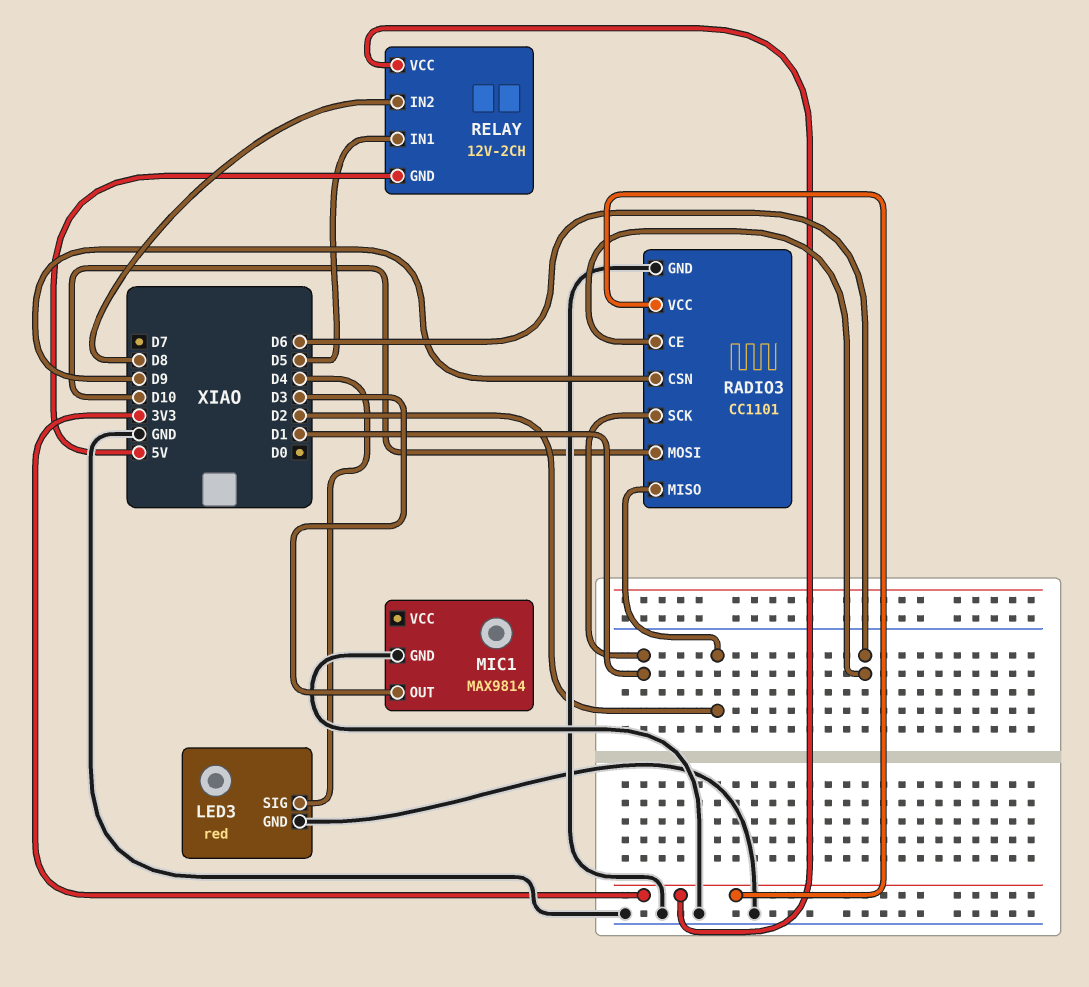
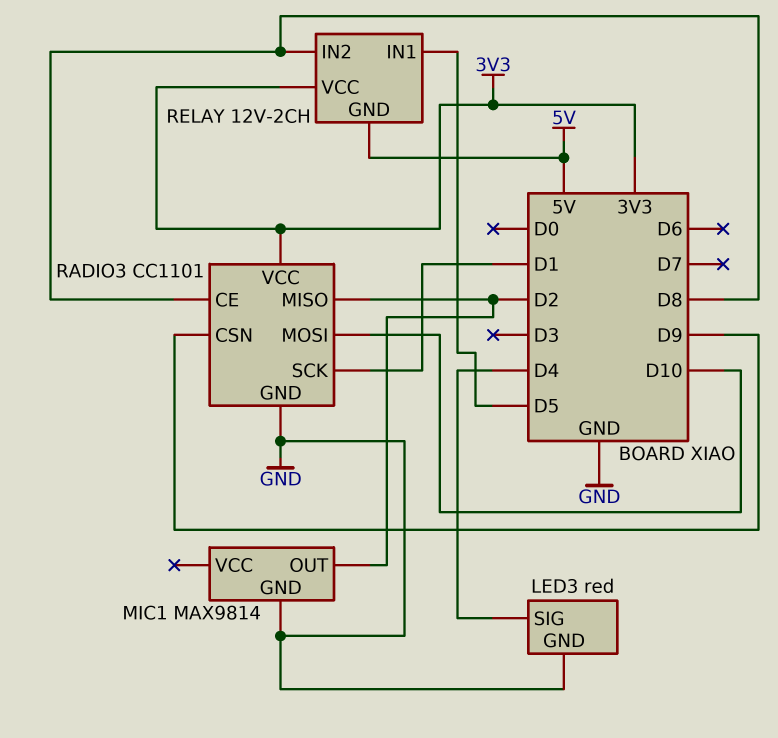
MIC1 pin OUT: D3 -> D2
RADIO3 pin CE: D6 -> D8

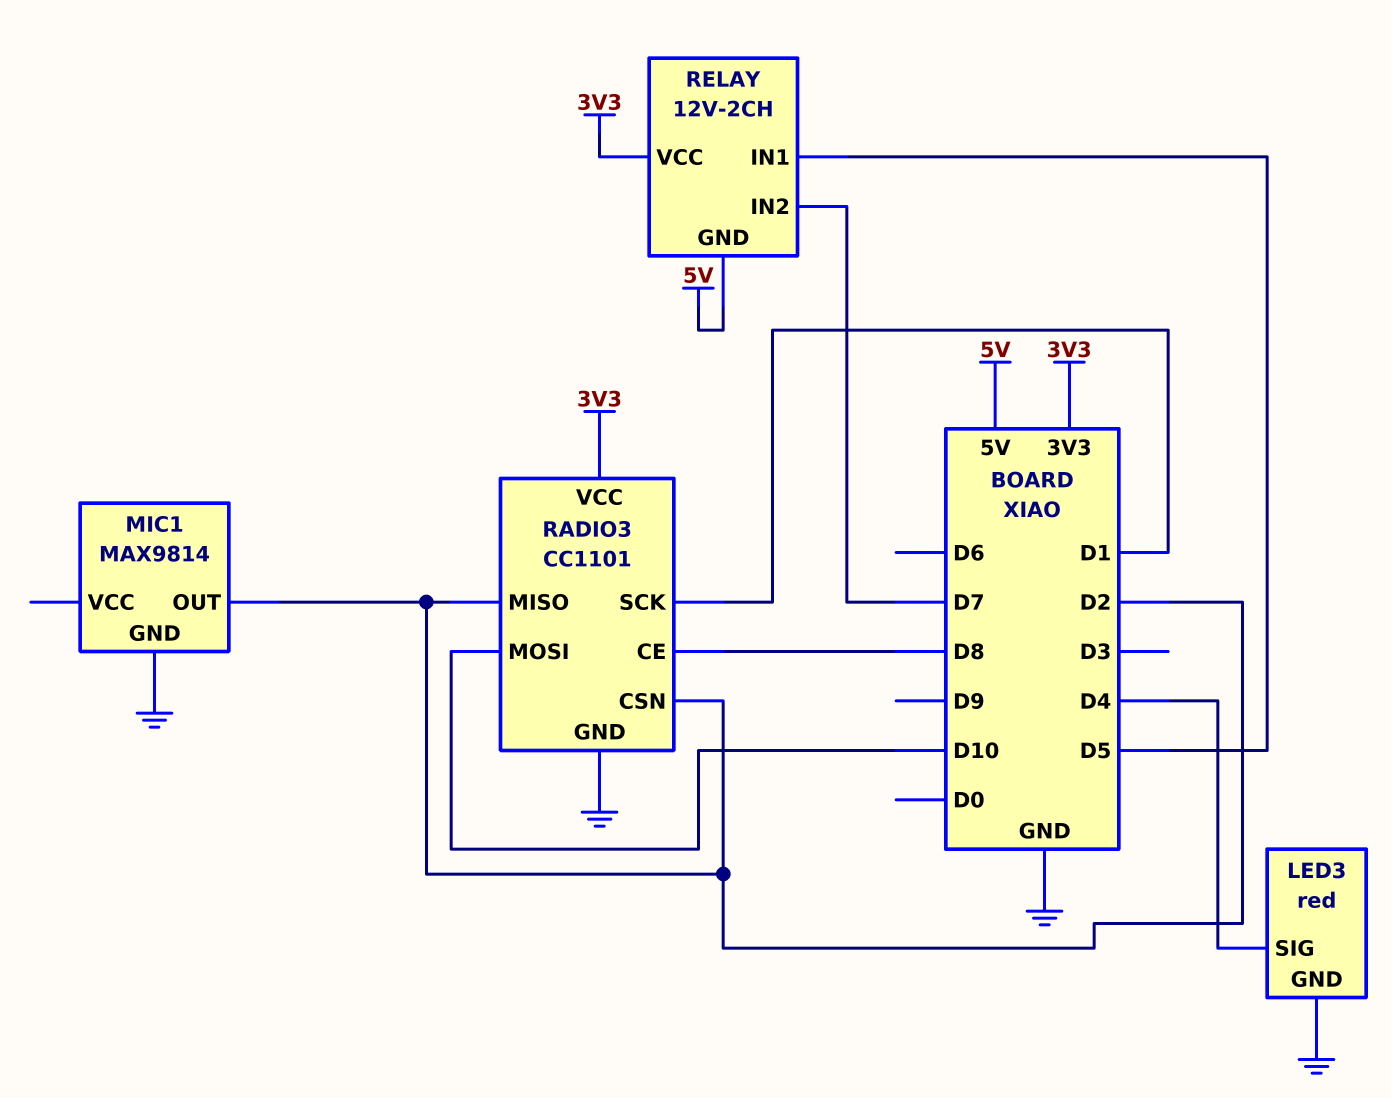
RADIO3 pin CSN: D9 -> D2
RELAY pin IN2: D8 -> D7

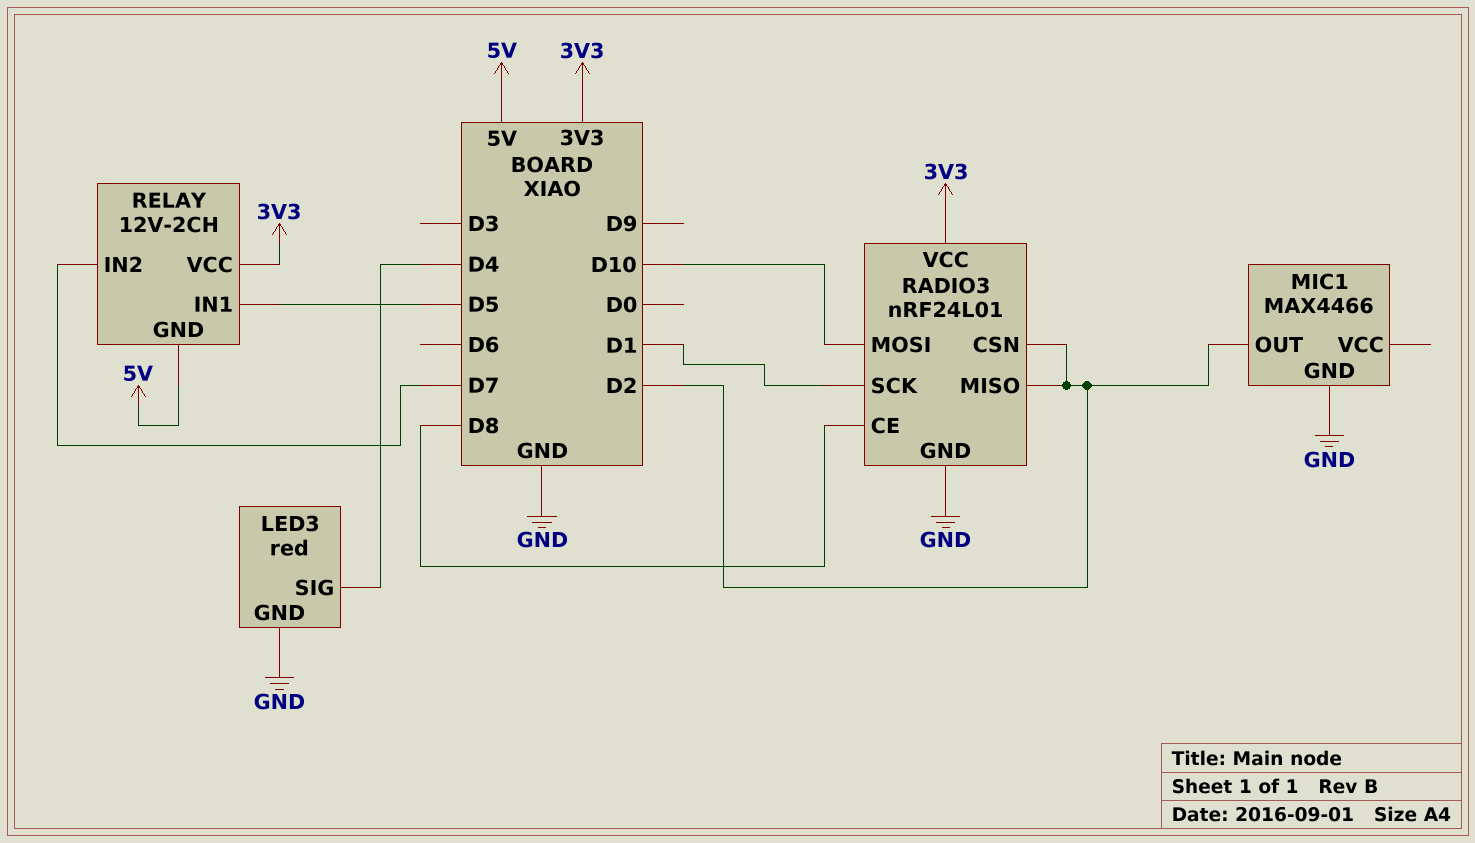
MIC1: MAX9814 -> MAX4466
RADIO3: CC1101 -> nRF24L01

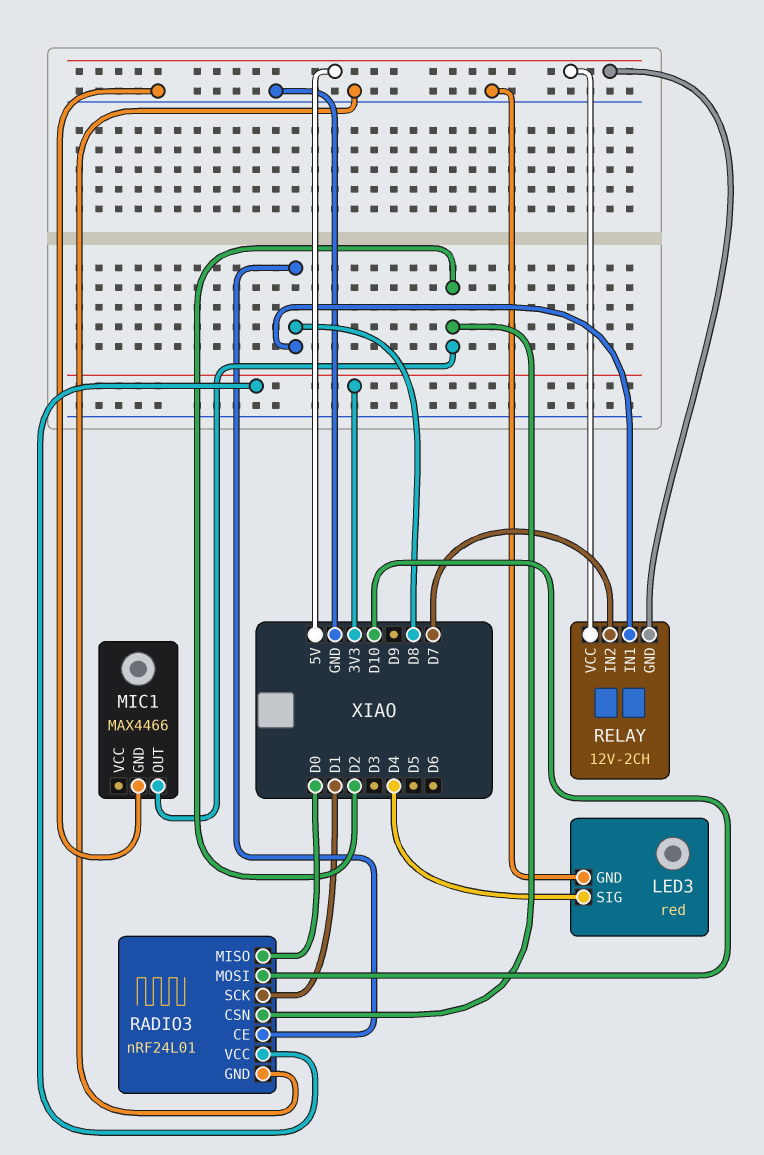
RADIO3 pin MISO: D2 -> D0
RELAY pin IN1: D5 -> D8
RELAY pin VCC: 3V3 -> 5V

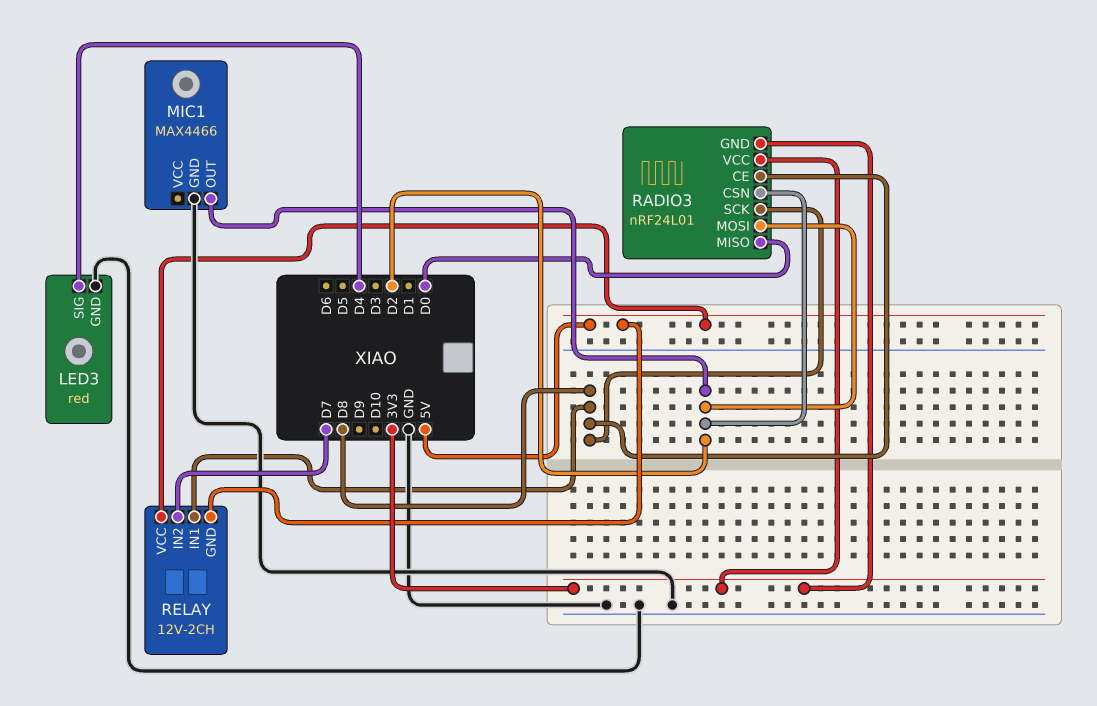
RADIO3 pin GND: GND -> 3V3
RADIO3 pin MOSI: D10 -> D2
RADIO3 pin SCK: D1 -> D8

